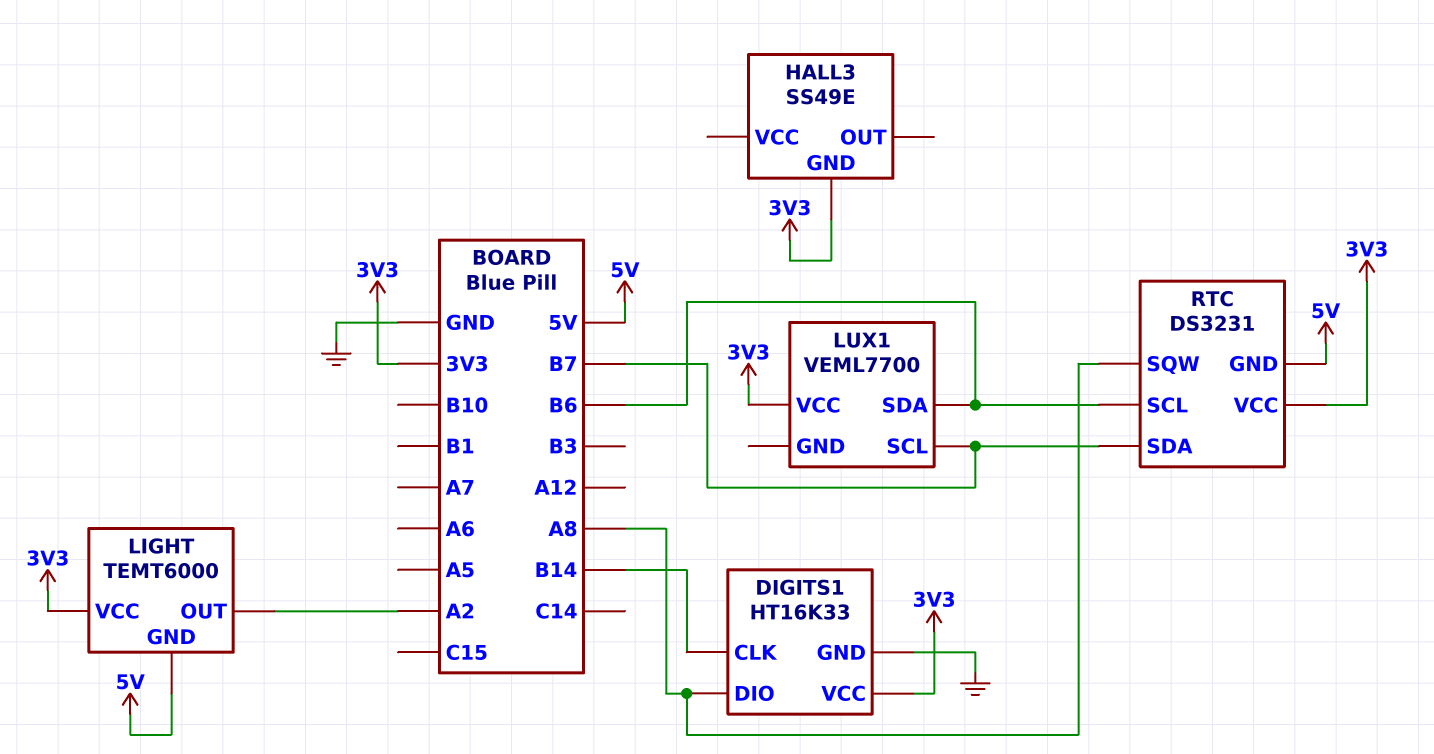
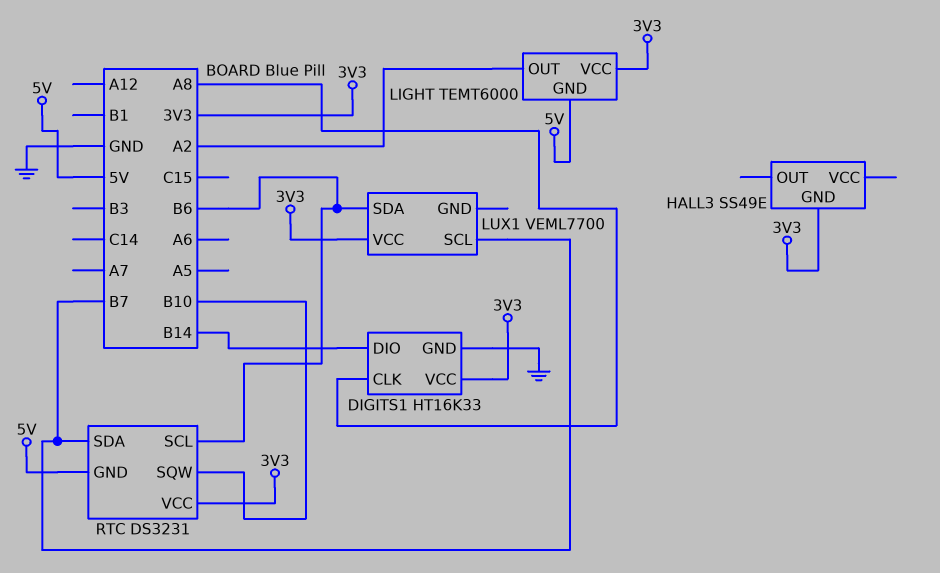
DIGITS1 pin CLK: B14 -> A8
DIGITS1 pin DIO: A8 -> B14
RTC pin SQW: A8 -> B10

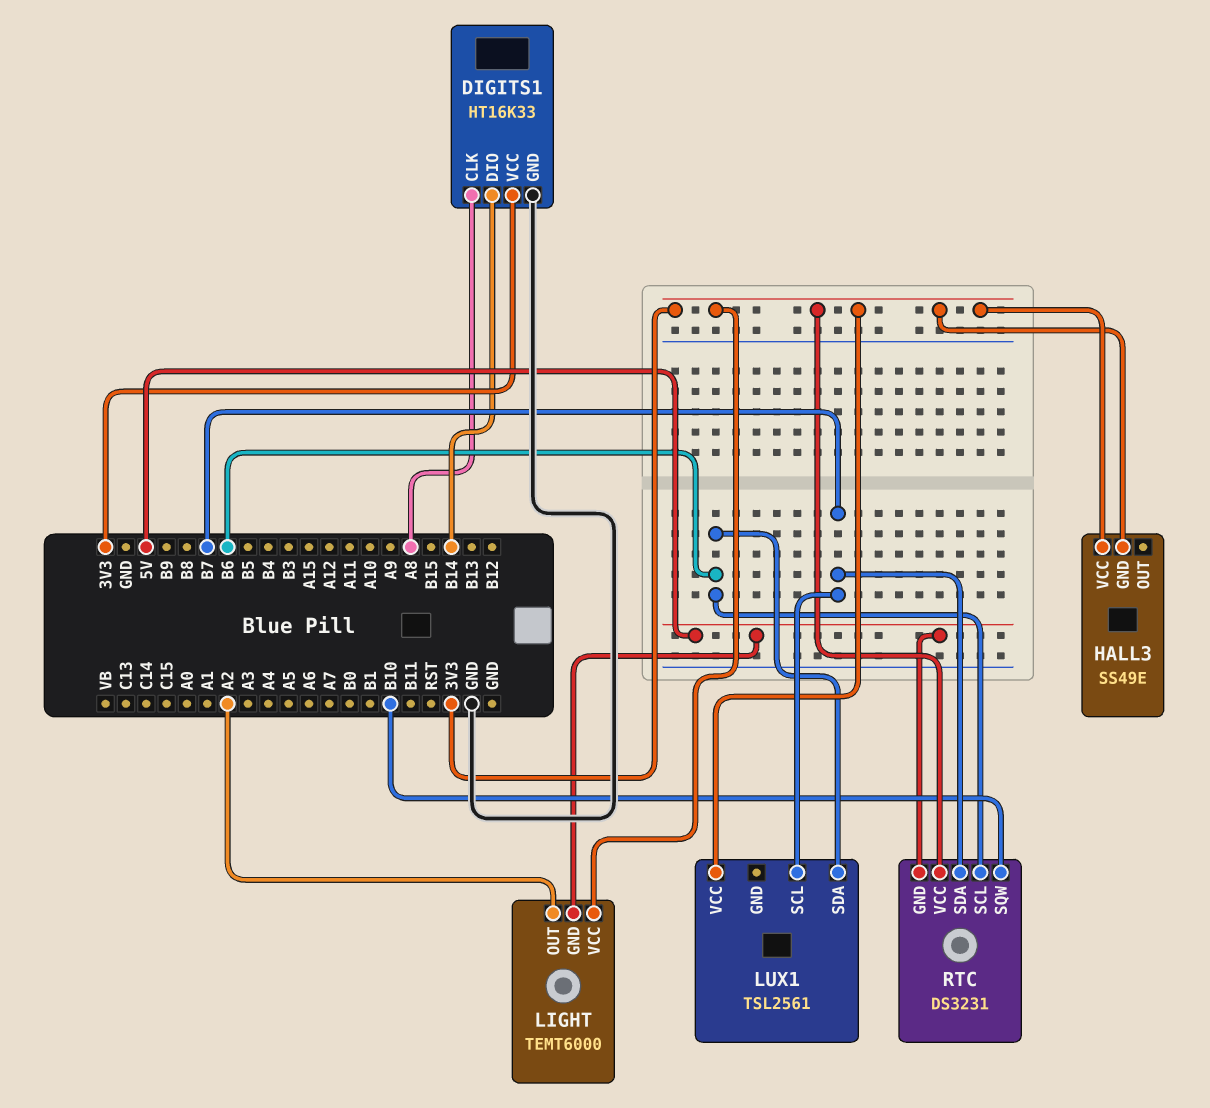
HALL3 pin VCC: none -> 3V3
LUX1: VEML7700 -> TSL2561

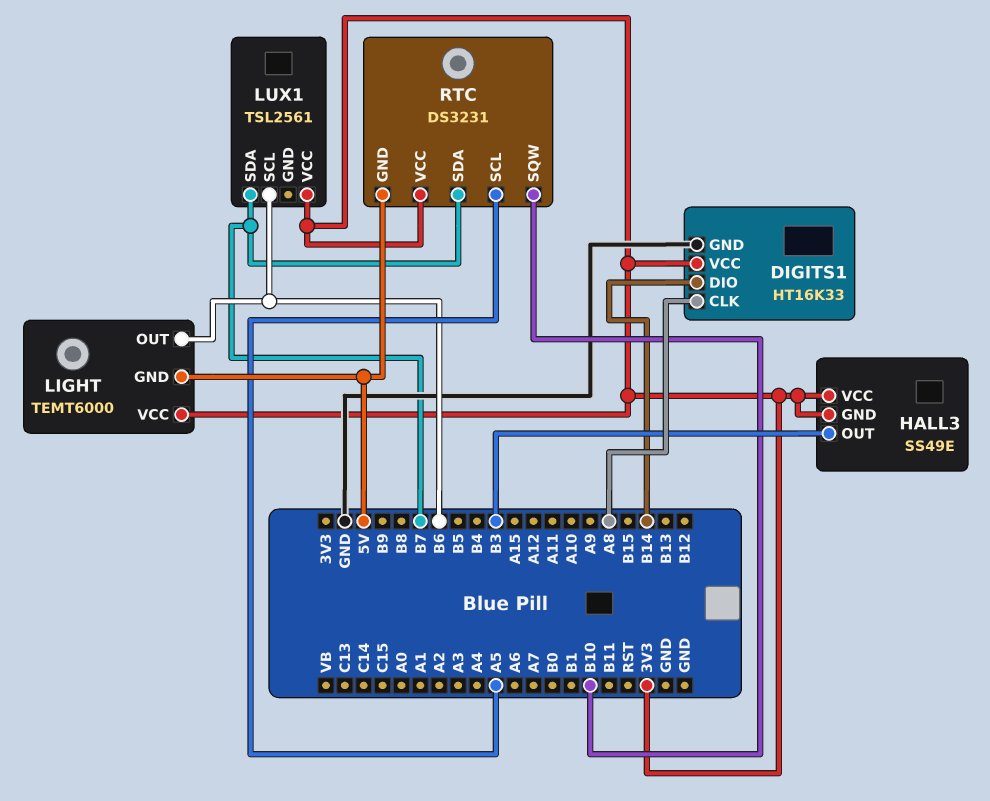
HALL3 pin OUT: none -> B3
LIGHT pin OUT: A2 -> B6
LUX1 pin SCL: B7 -> B6
LUX1 pin SDA: B6 -> B7
RTC pin SCL: B6 -> A5

